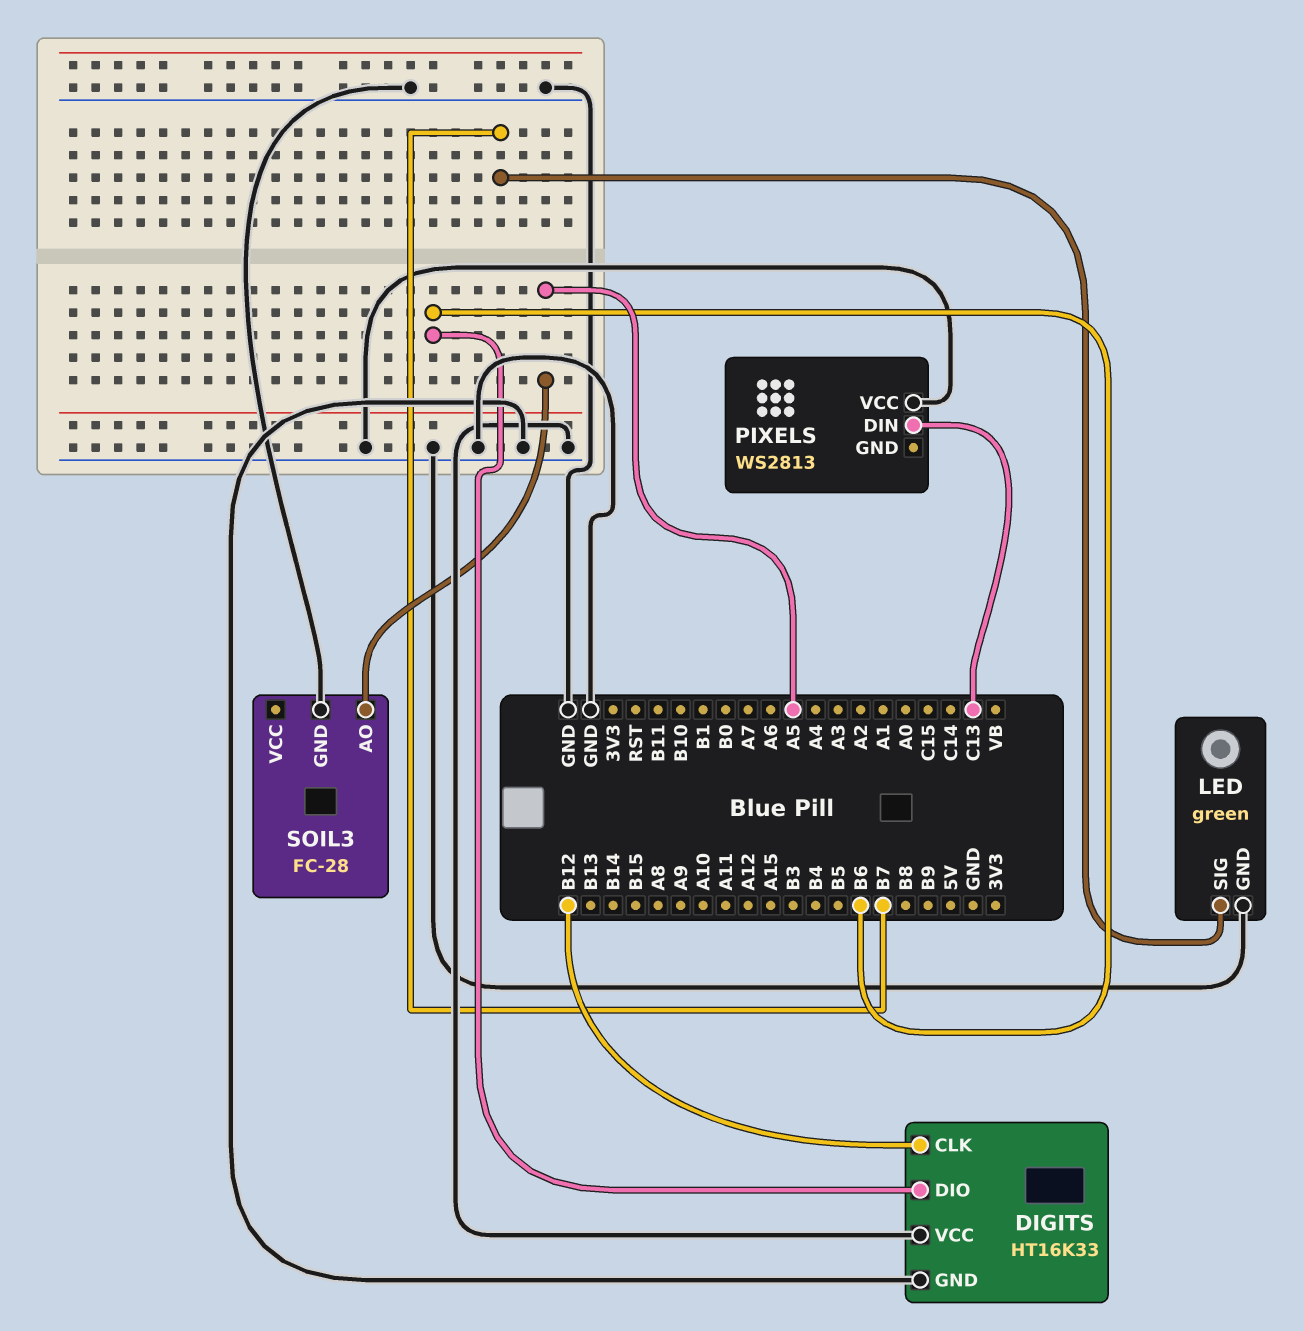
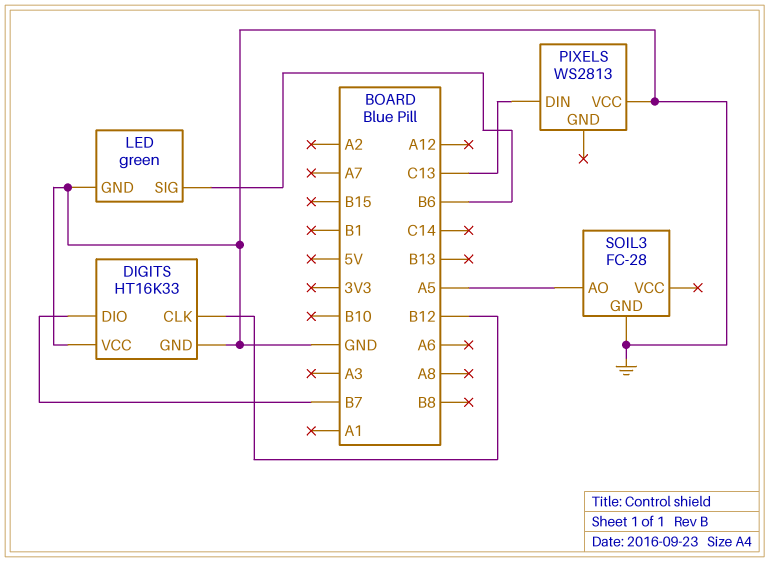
DIGITS pin DIO: B6 -> B7
LED pin SIG: B7 -> B6

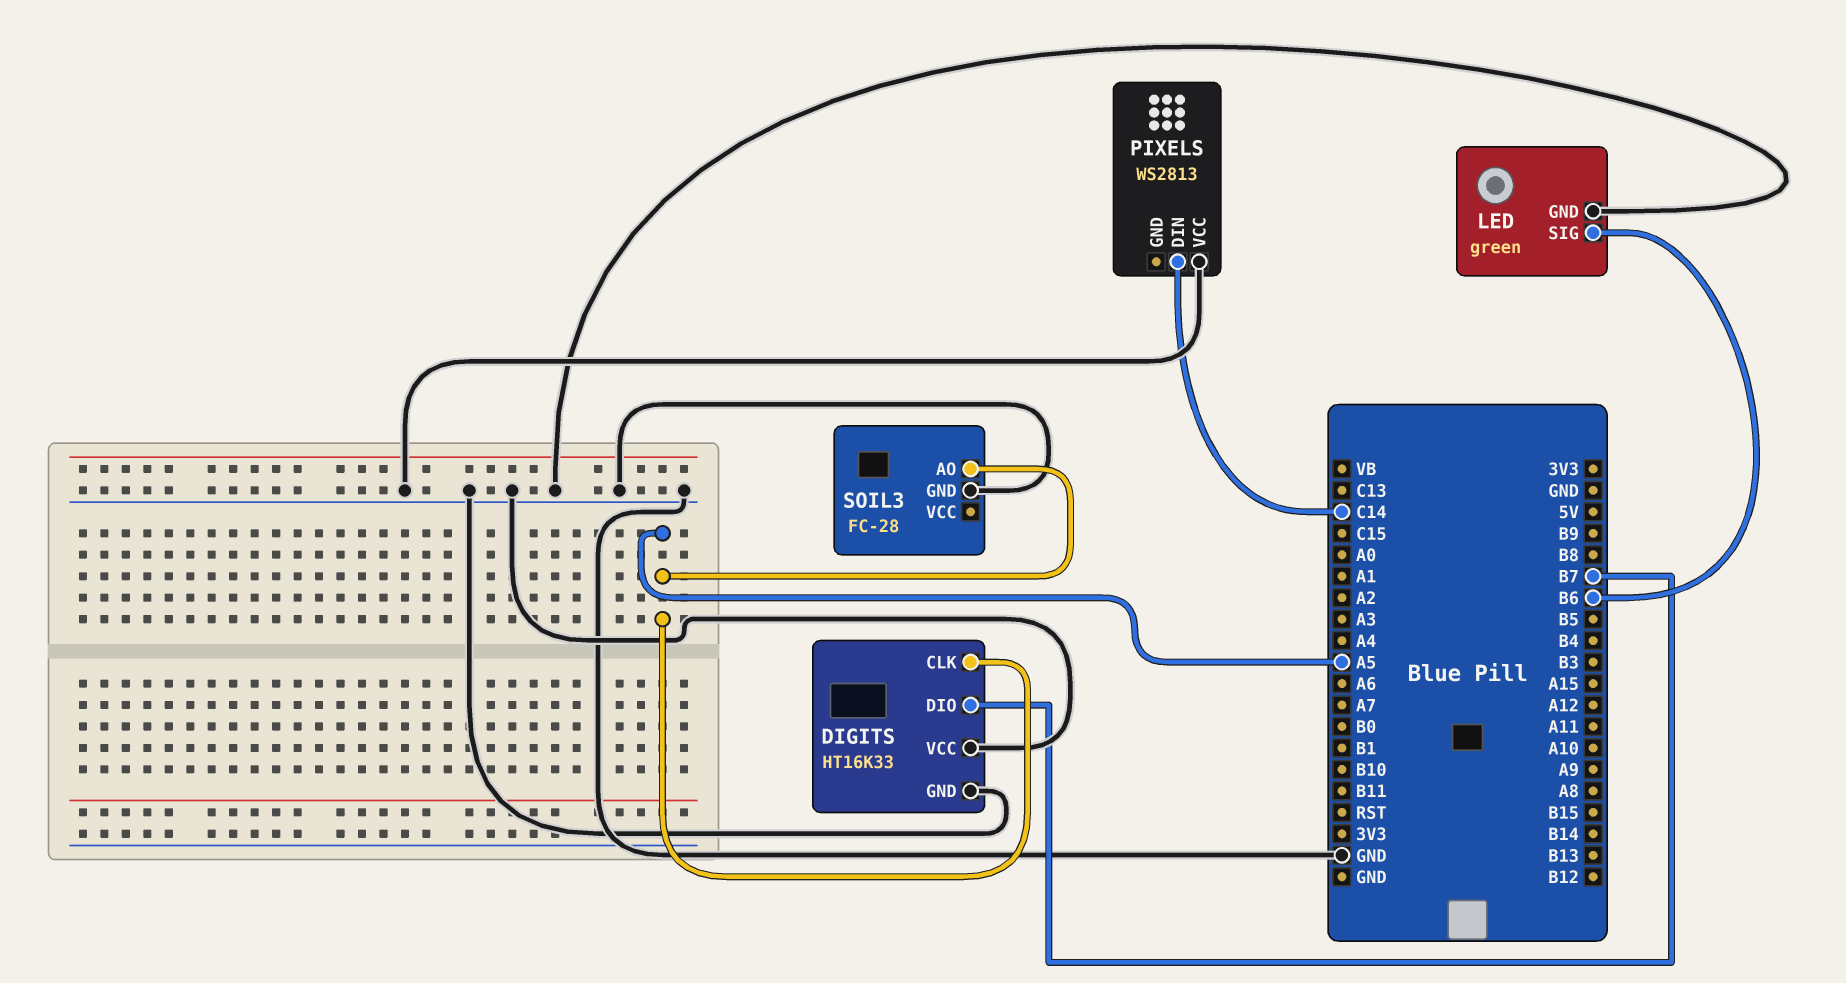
DIGITS pin CLK: B12 -> A5
PIXELS pin DIN: C13 -> C14

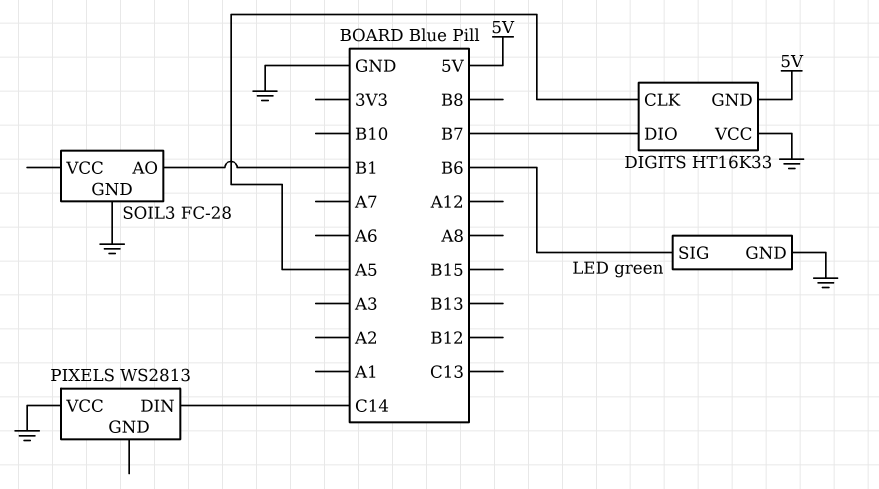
DIGITS pin GND: GND -> 5V
SOIL3 pin AO: A5 -> B1

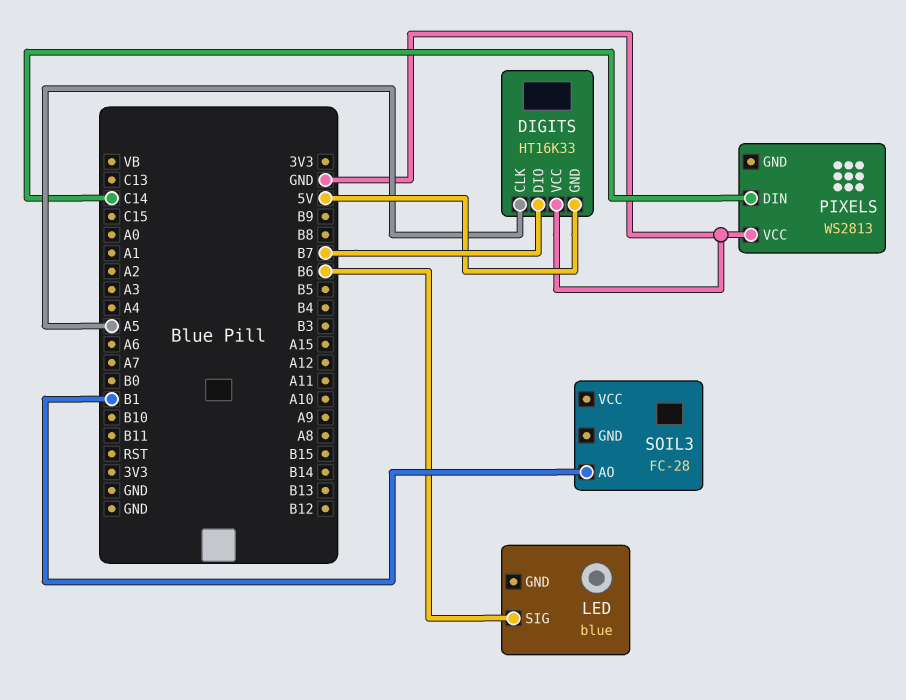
LED: green -> blue
LED pin GND: GND -> none
SOIL3 pin GND: GND -> none

